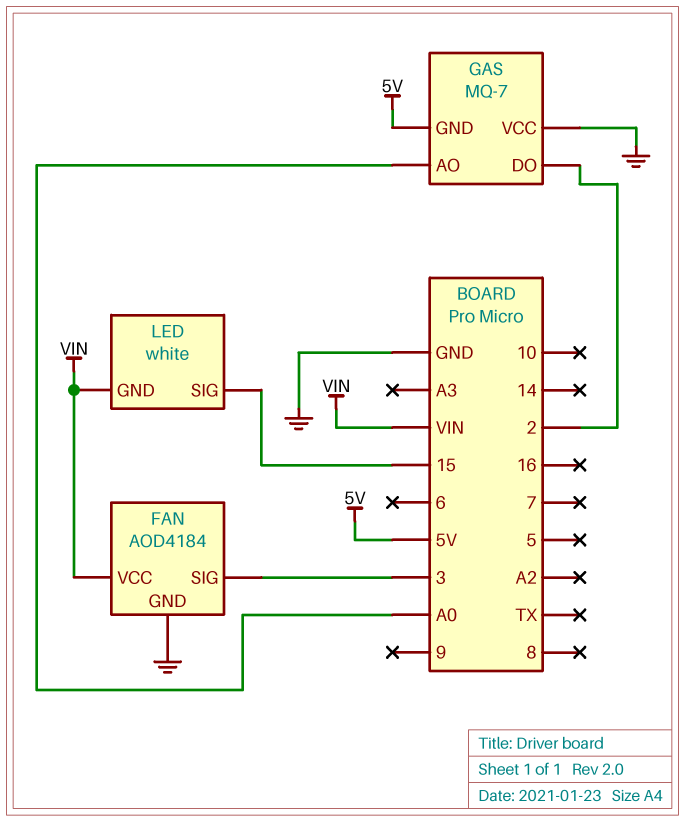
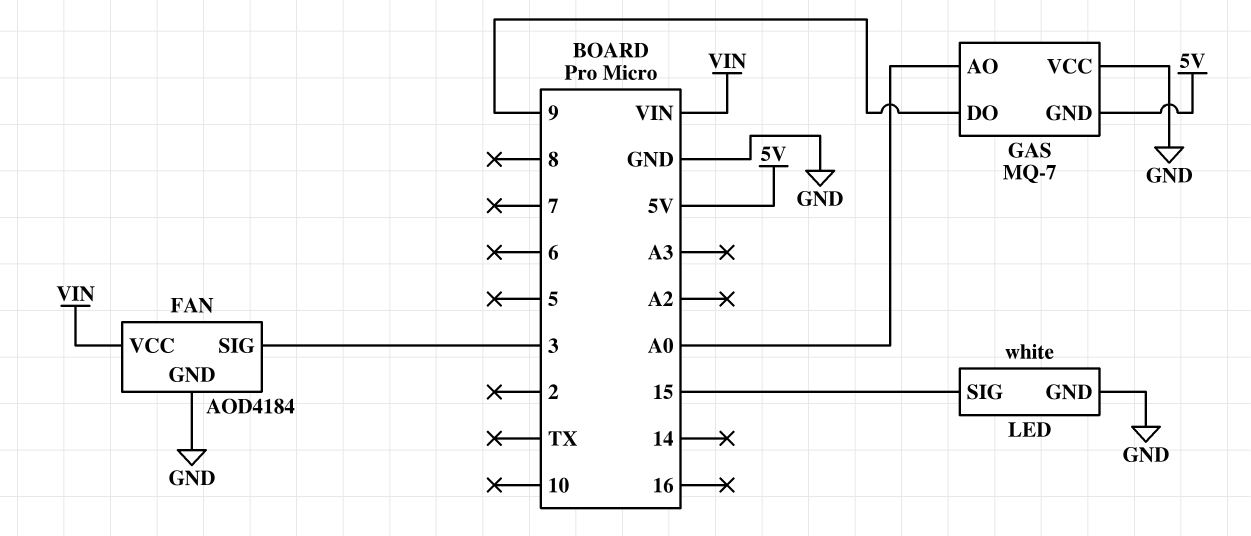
GAS pin DO: 2 -> 9
LED pin GND: VIN -> GND

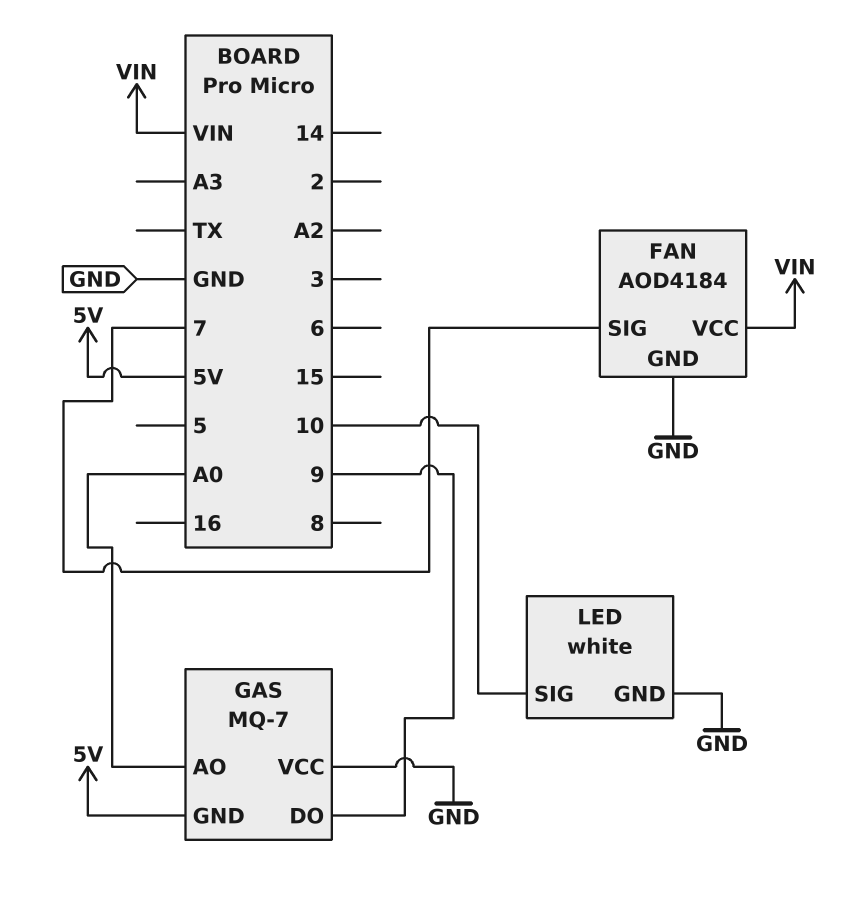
FAN pin SIG: 3 -> 7
LED pin SIG: 15 -> 10

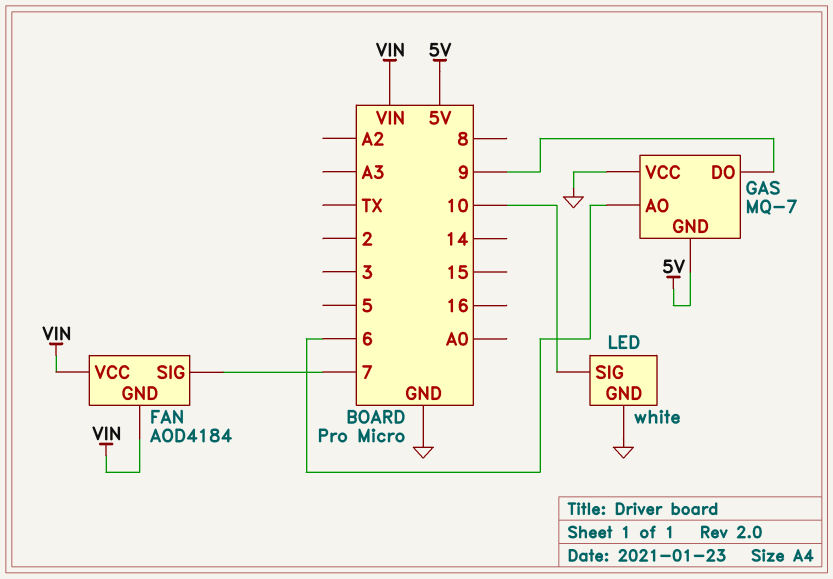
FAN pin GND: GND -> VIN
GAS pin AO: A0 -> 6

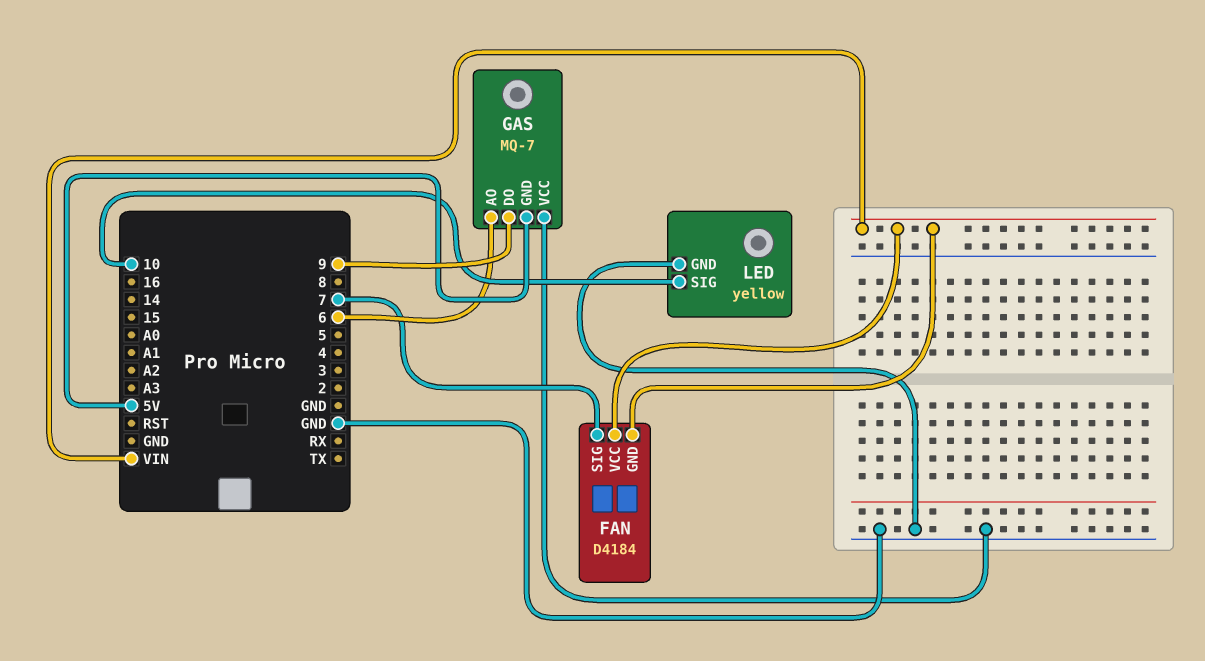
FAN: AOD4184 -> D4184
LED: white -> yellow

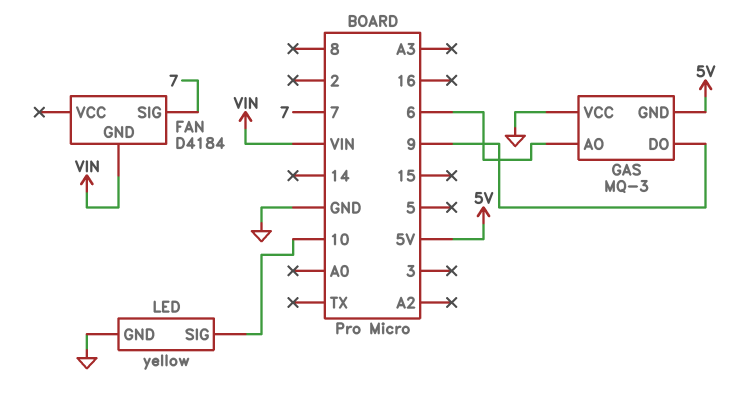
FAN pin VCC: VIN -> none
GAS: MQ-7 -> MQ-3

